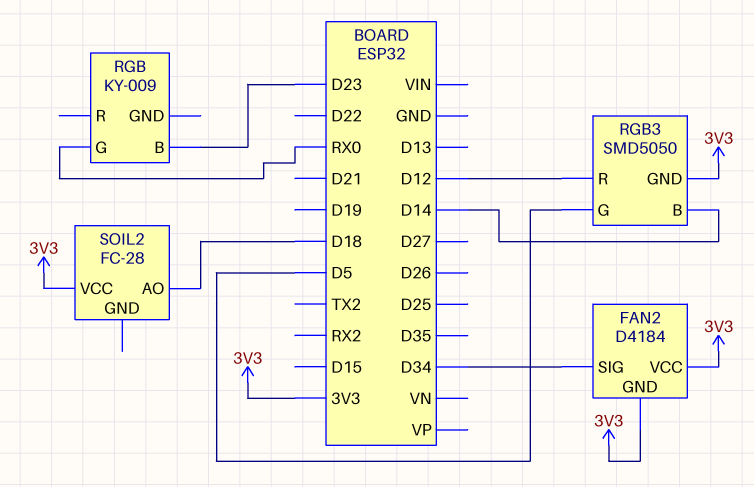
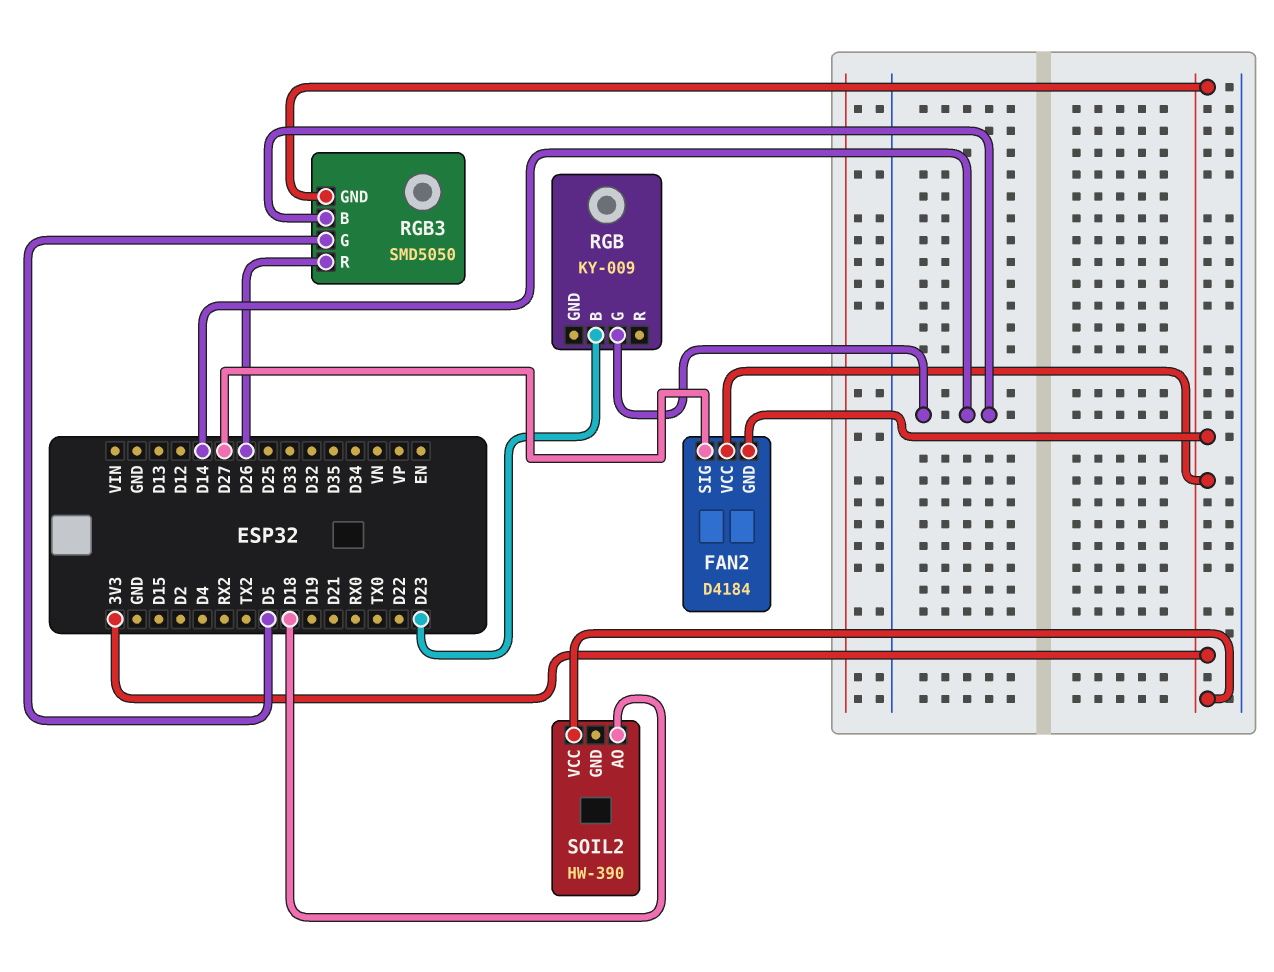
FAN2 pin SIG: D34 -> D27
RGB pin G: RX0 -> D14
RGB3 pin R: D12 -> D26
SOIL2: FC-28 -> HW-390

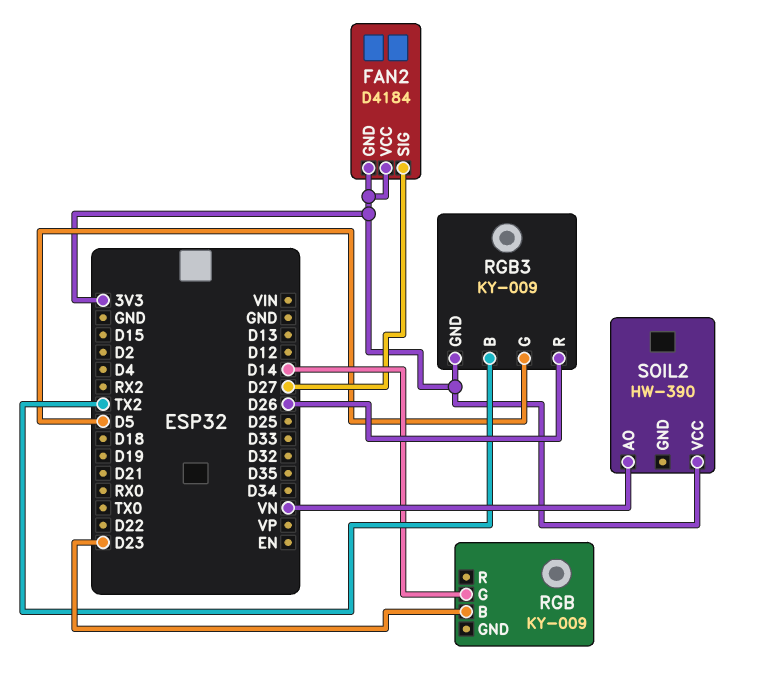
RGB3: SMD5050 -> KY-009
RGB3 pin B: D14 -> TX2
SOIL2 pin AO: D18 -> VN

